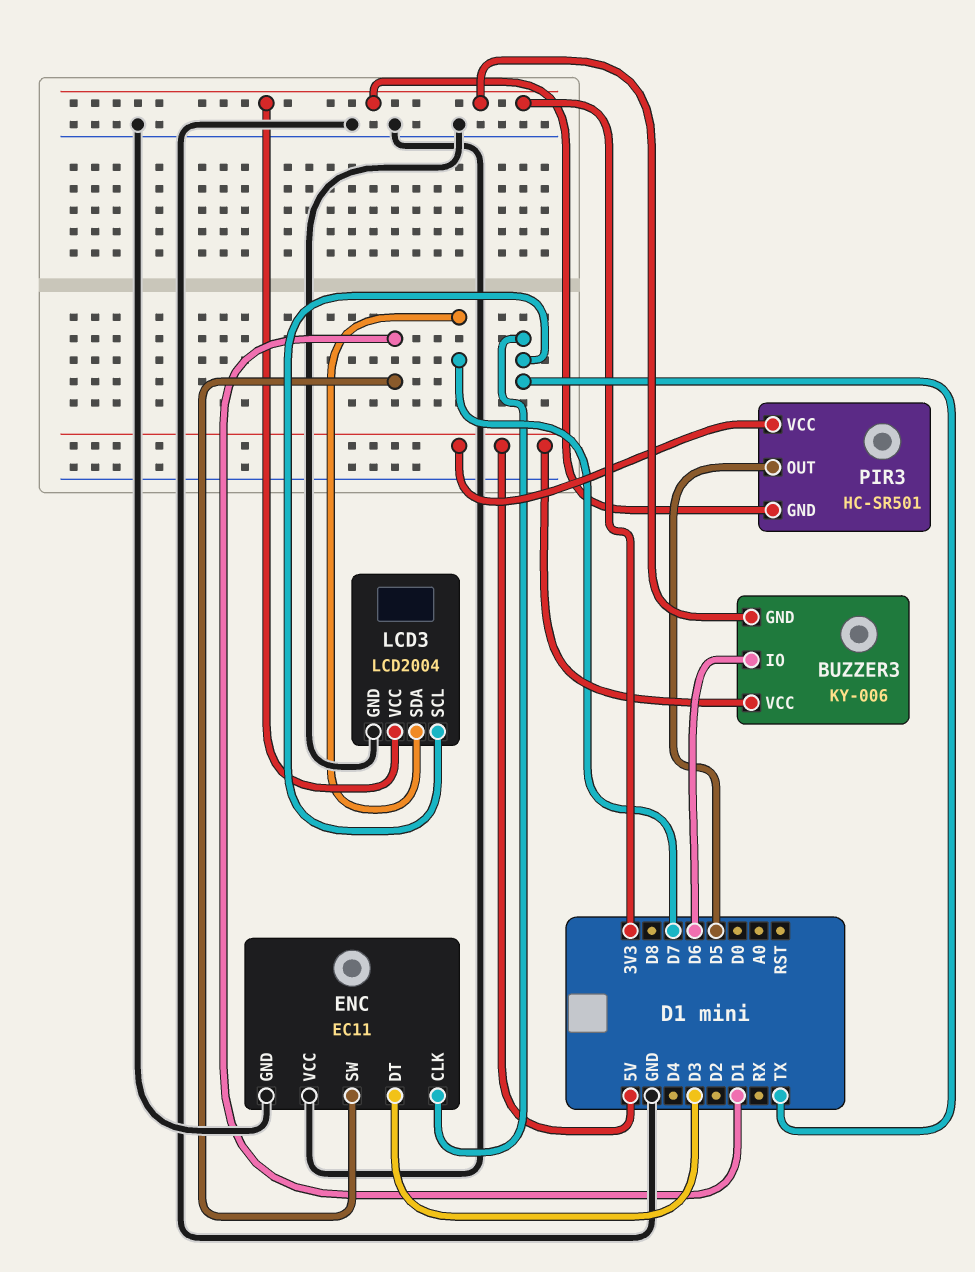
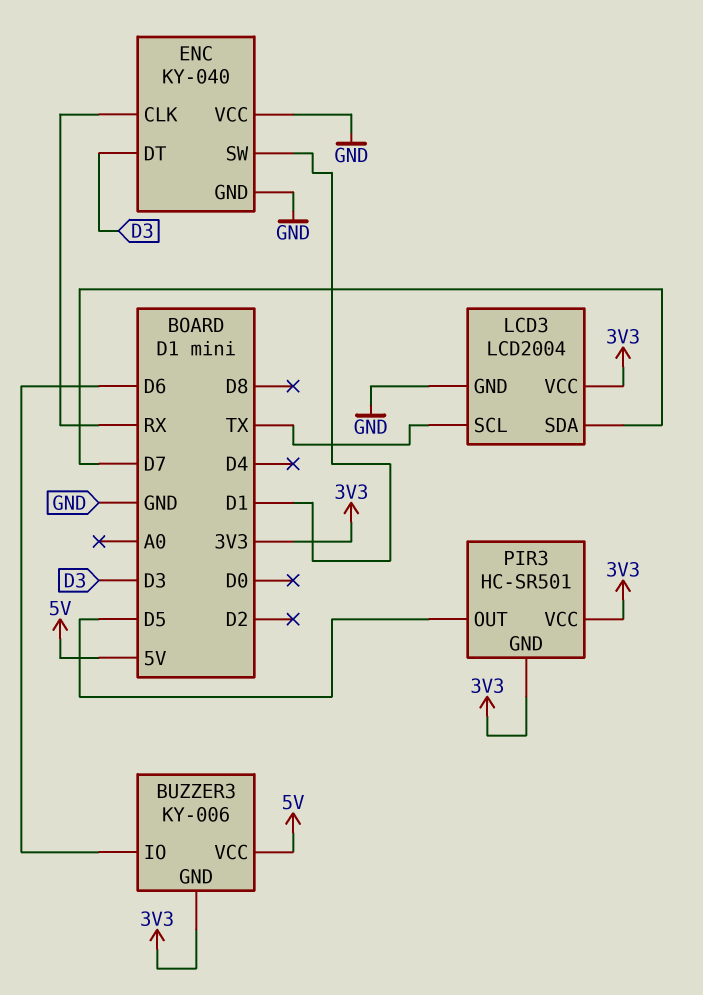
ENC: EC11 -> KY-040
ENC pin CLK: TX -> RX
PIR3 pin VCC: 5V -> 3V3

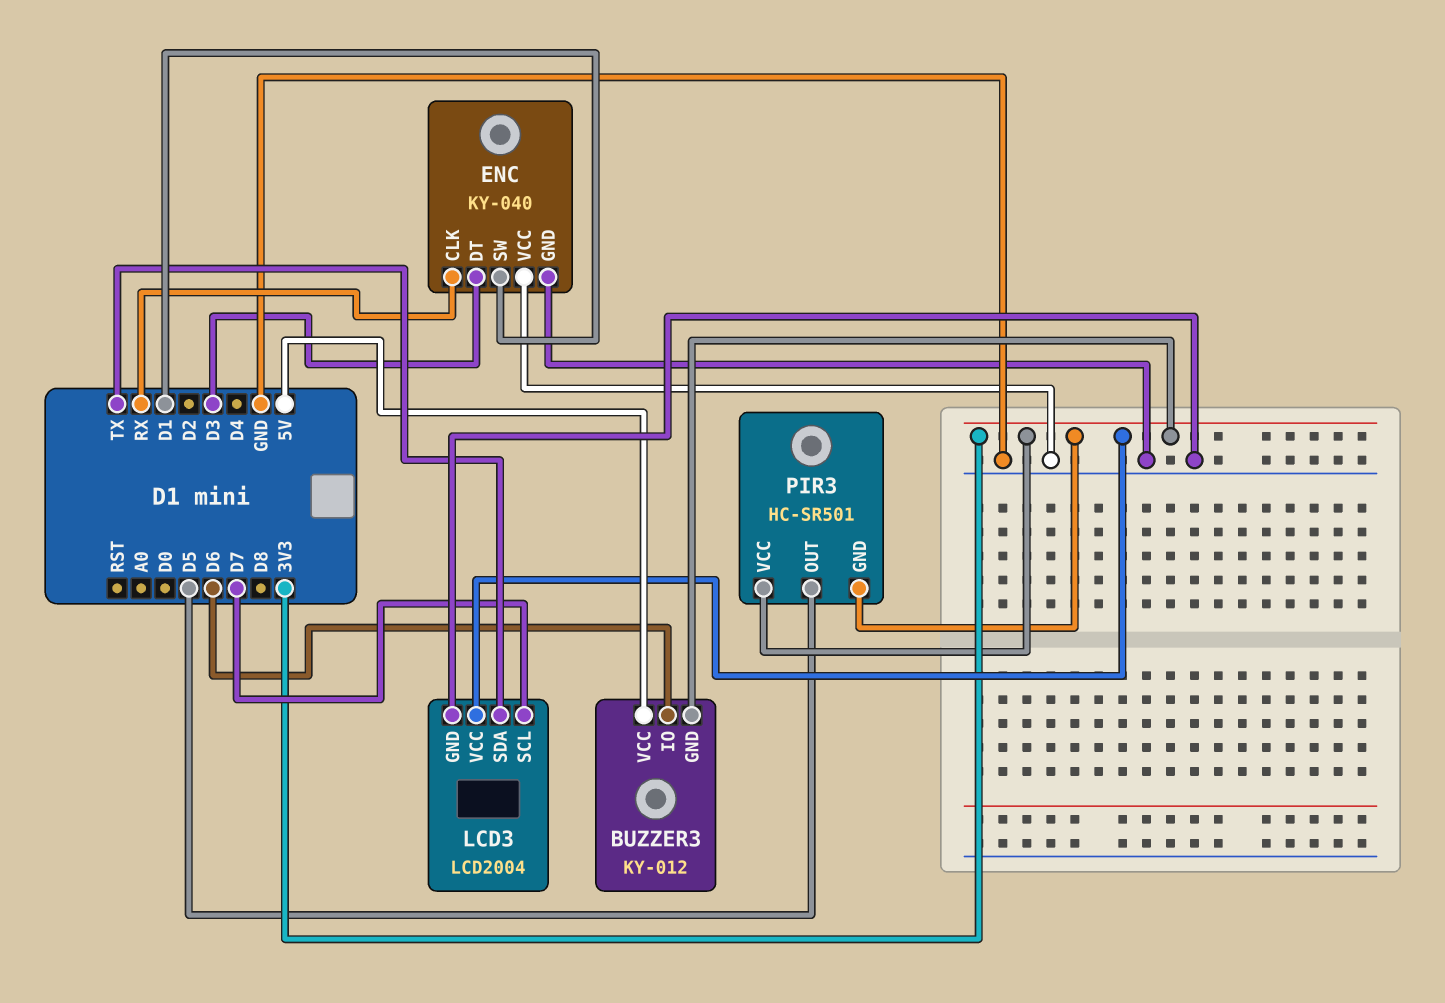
BUZZER3: KY-006 -> KY-012
LCD3 pin SCL: TX -> D7
LCD3 pin SDA: D7 -> TX

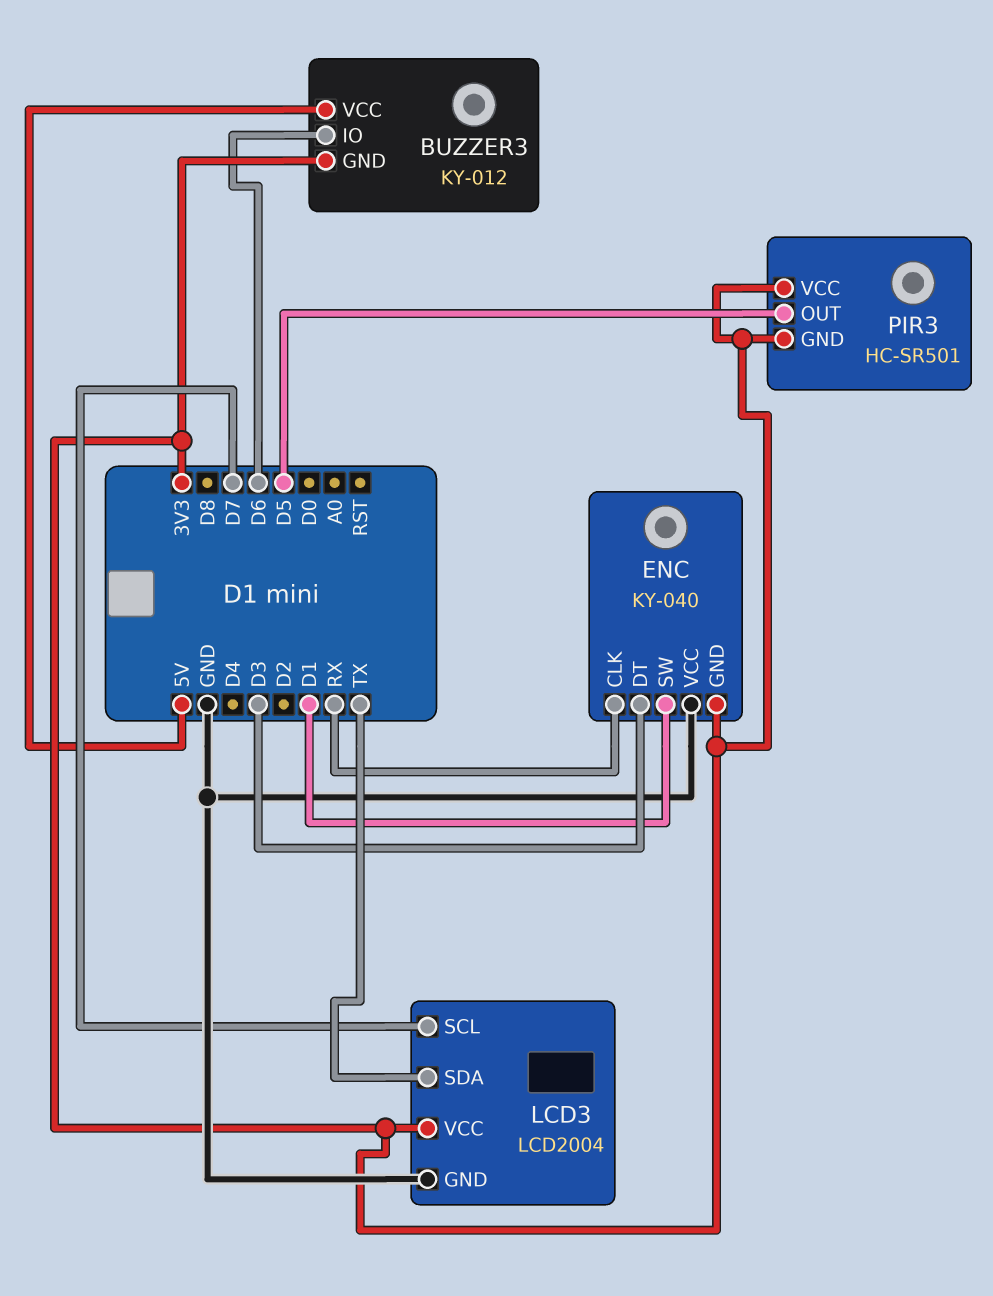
ENC pin GND: GND -> 3V3

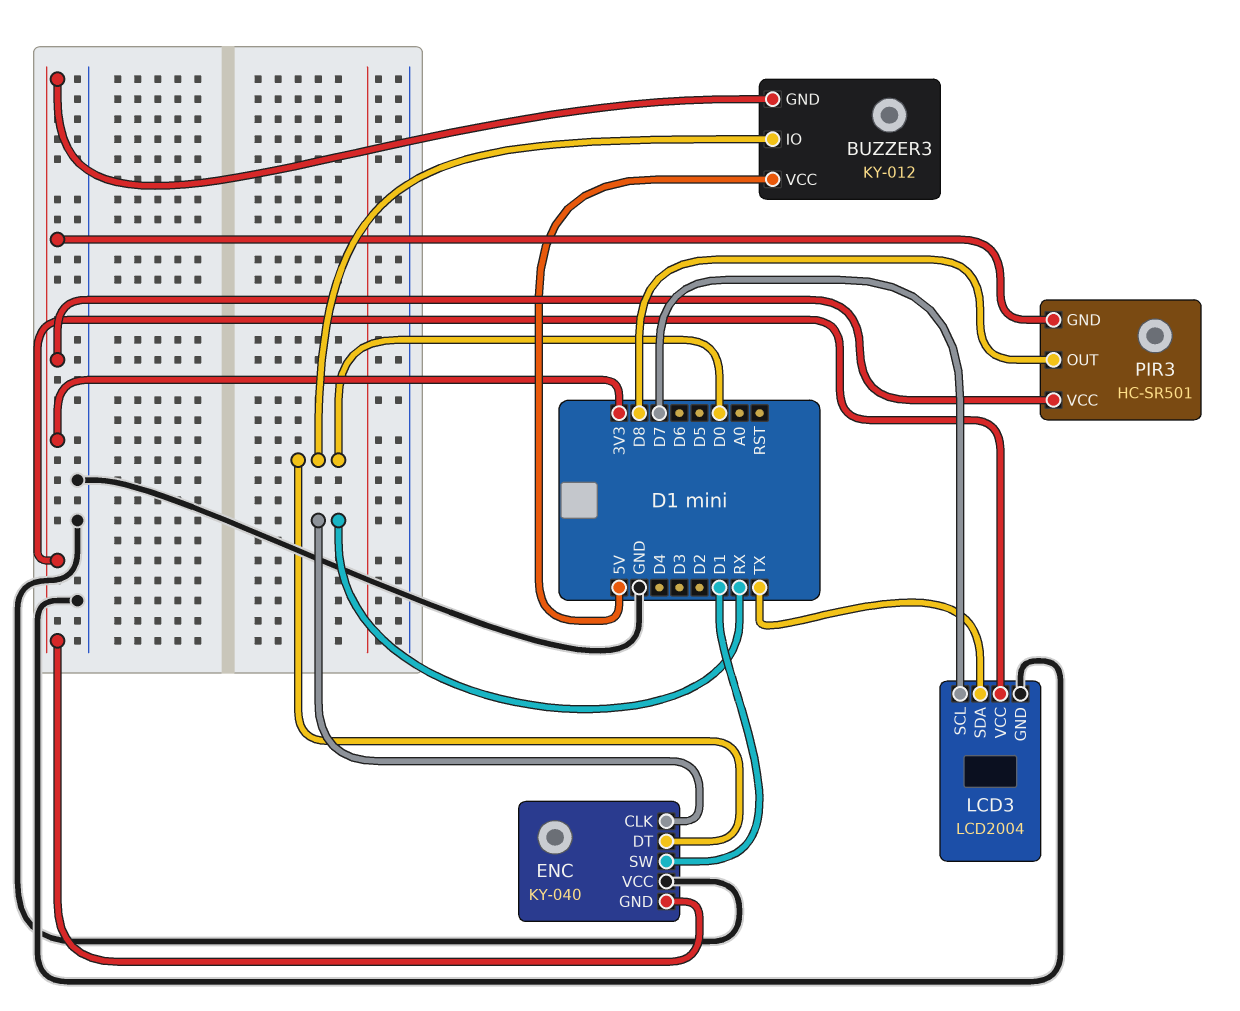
BUZZER3 pin IO: D6 -> D0
ENC pin DT: D3 -> D0
PIR3 pin OUT: D5 -> D8

